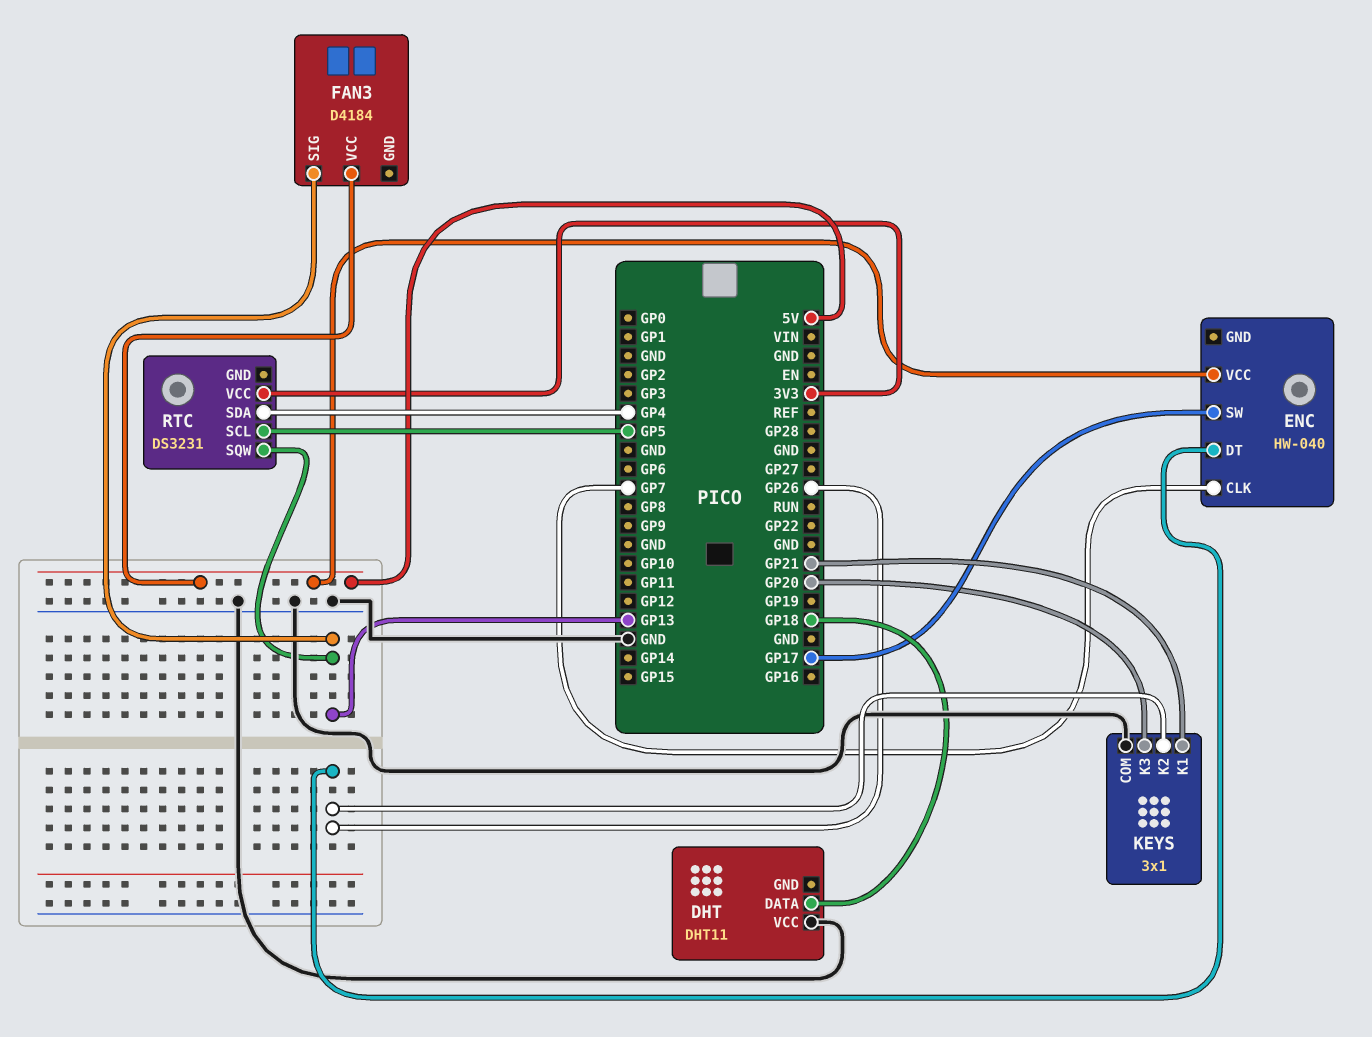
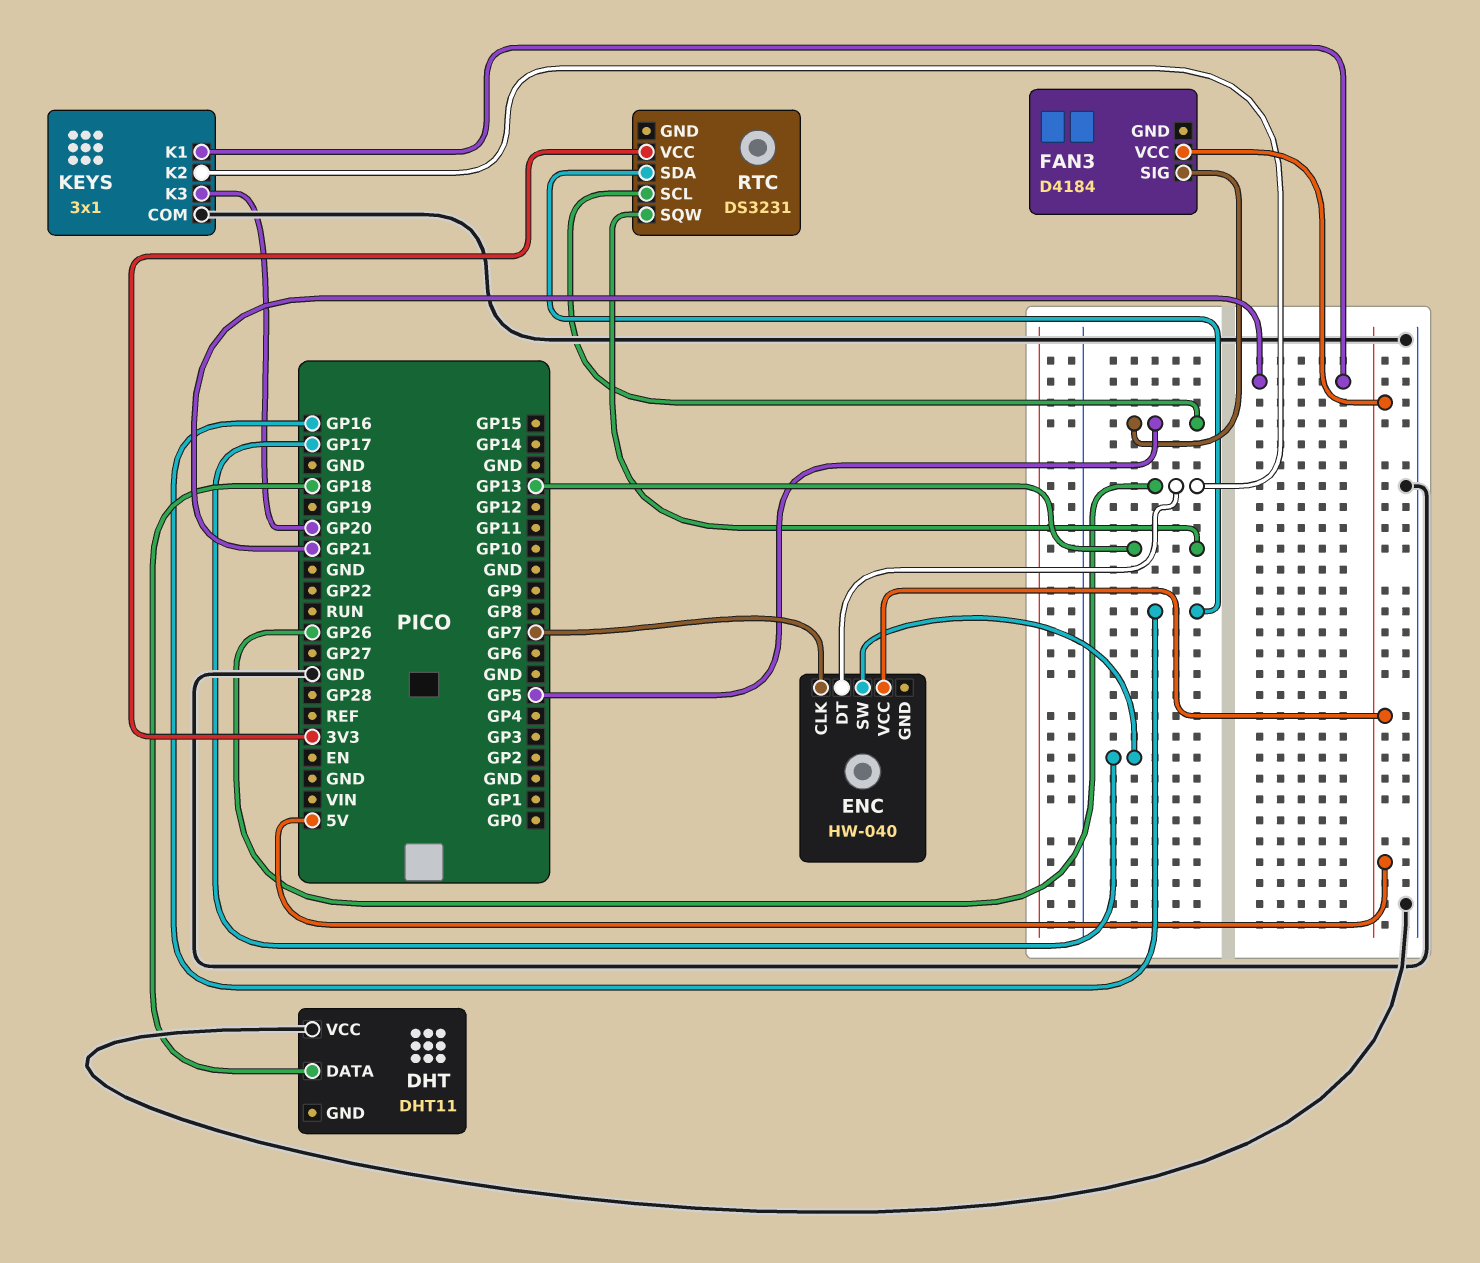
FAN3 pin SIG: GP13 -> GP5
RTC pin SDA: GP4 -> GP16

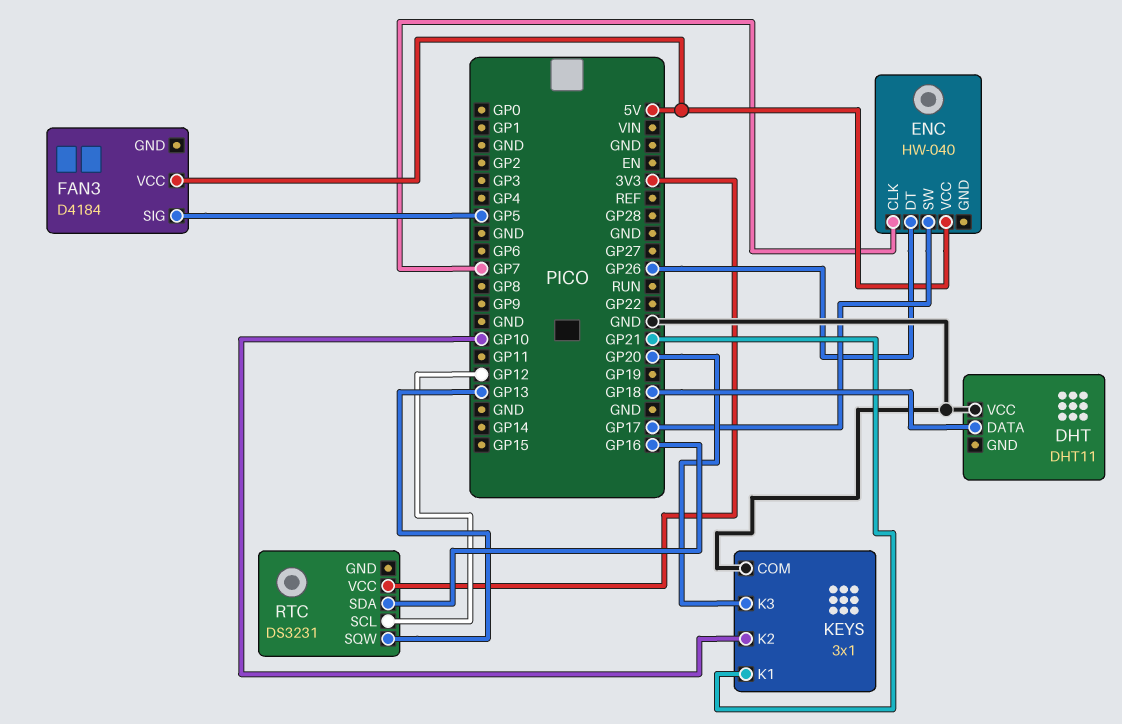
KEYS pin K2: GP26 -> GP10
RTC pin SCL: GP5 -> GP12

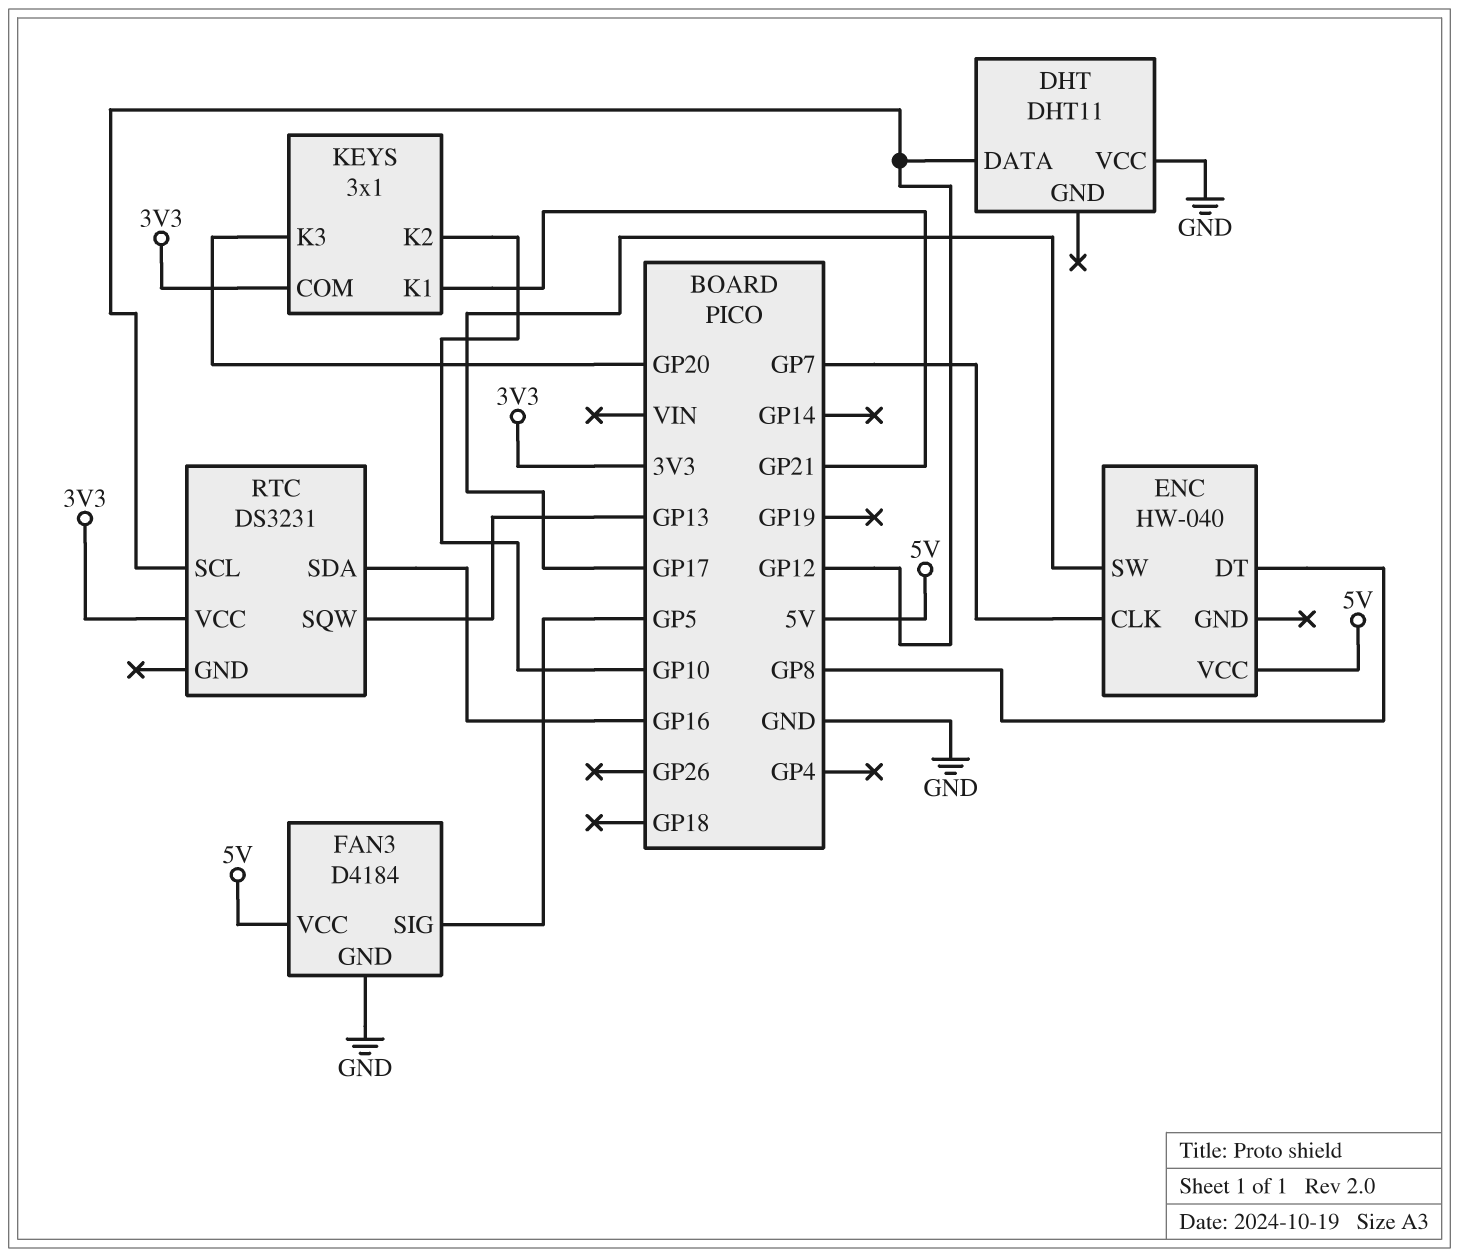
DHT pin DATA: GP18 -> GP12
ENC pin DT: GP26 -> GP8
FAN3 pin GND: none -> GND
KEYS pin COM: GND -> 3V3

